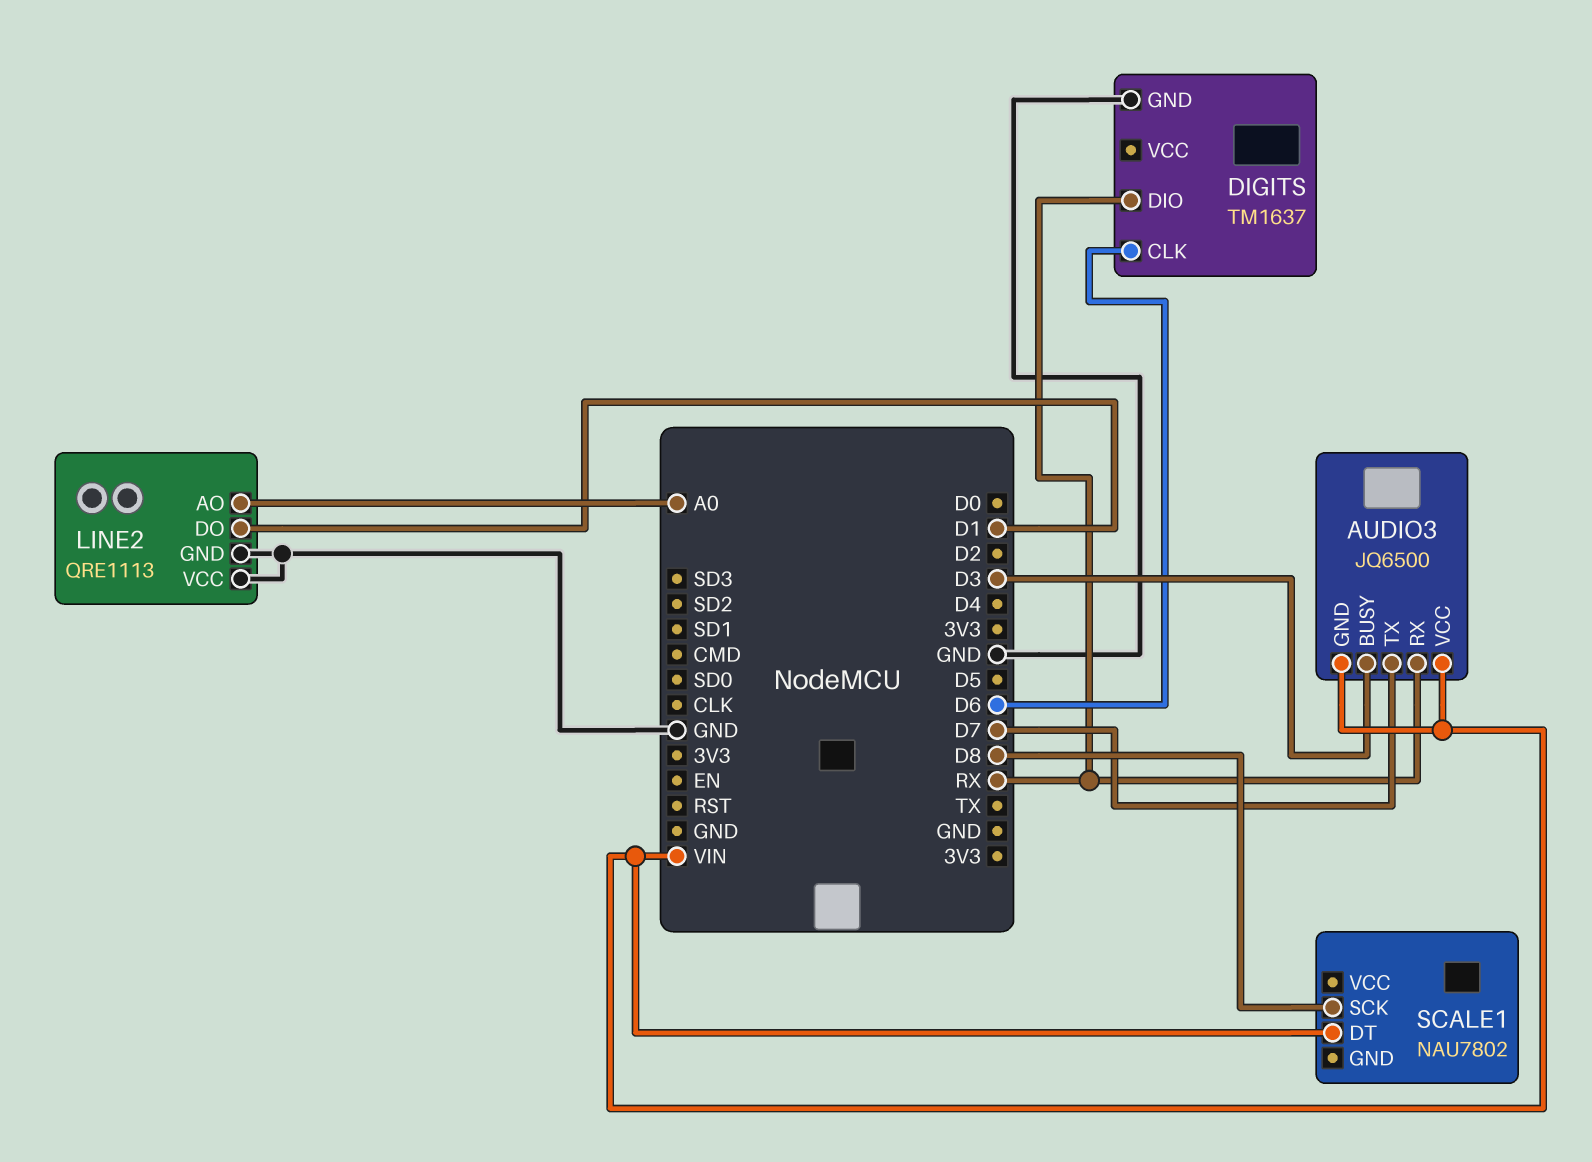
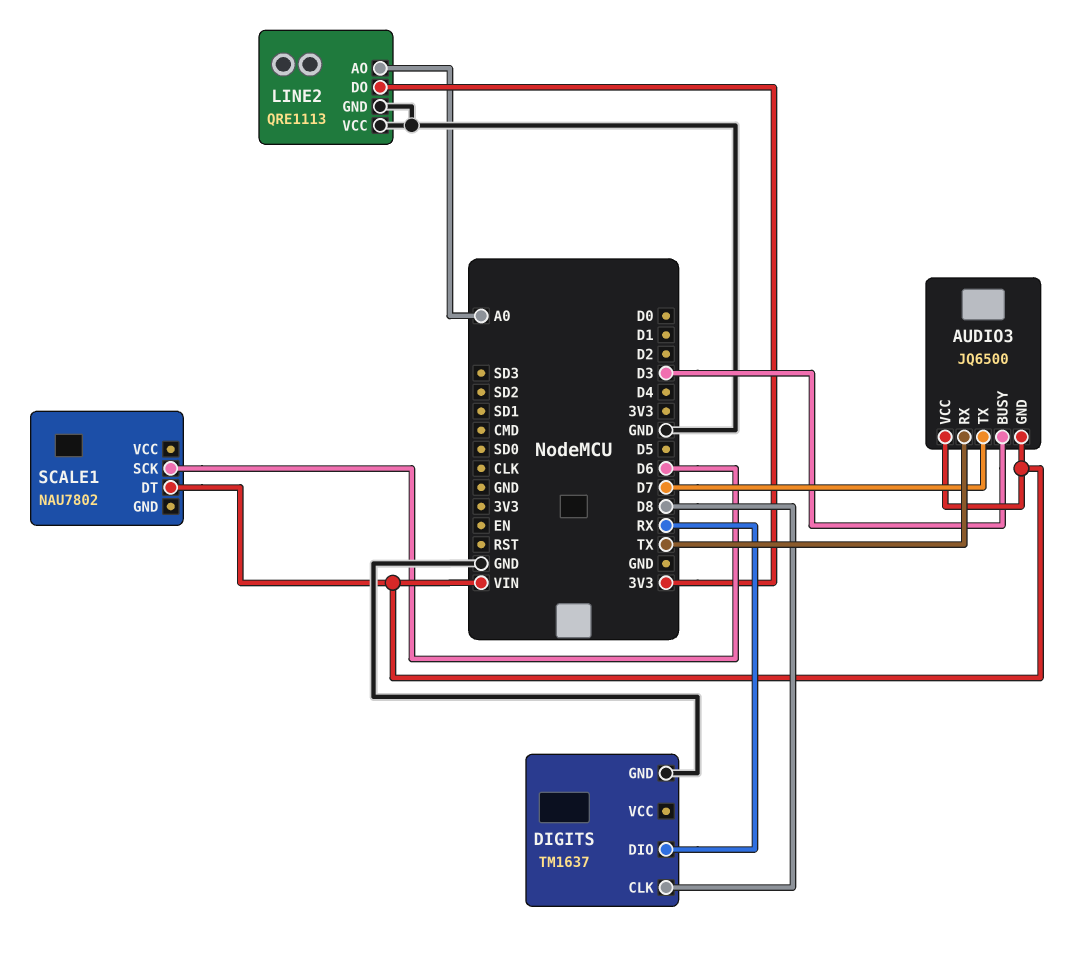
AUDIO3 pin RX: RX -> TX
DIGITS pin CLK: D6 -> D8
LINE2 pin DO: D1 -> 3V3
SCALE1 pin SCK: D8 -> D6

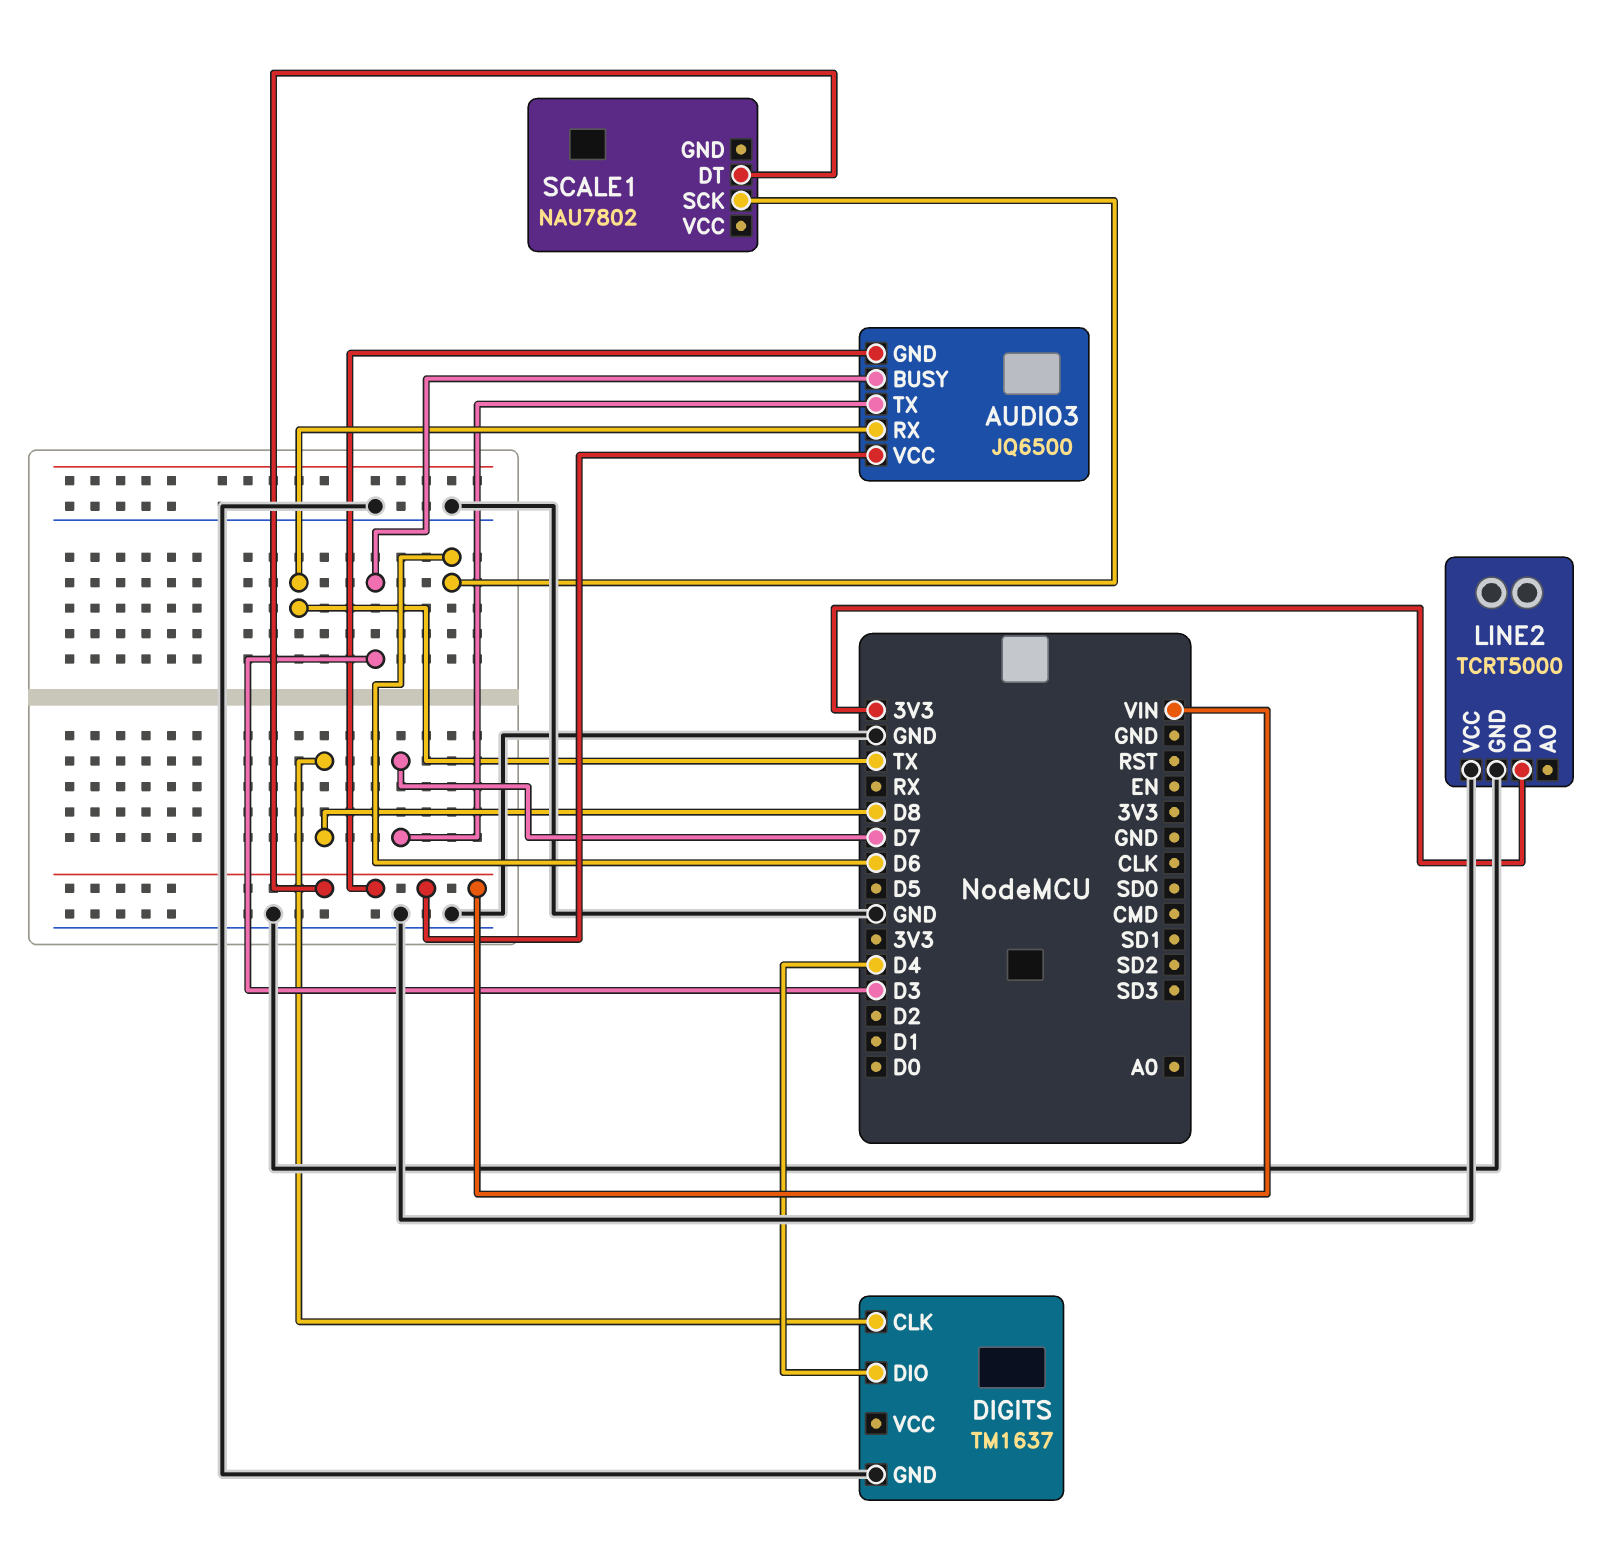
DIGITS pin DIO: RX -> D4
LINE2: QRE1113 -> TCRT5000
LINE2 pin AO: A0 -> none

